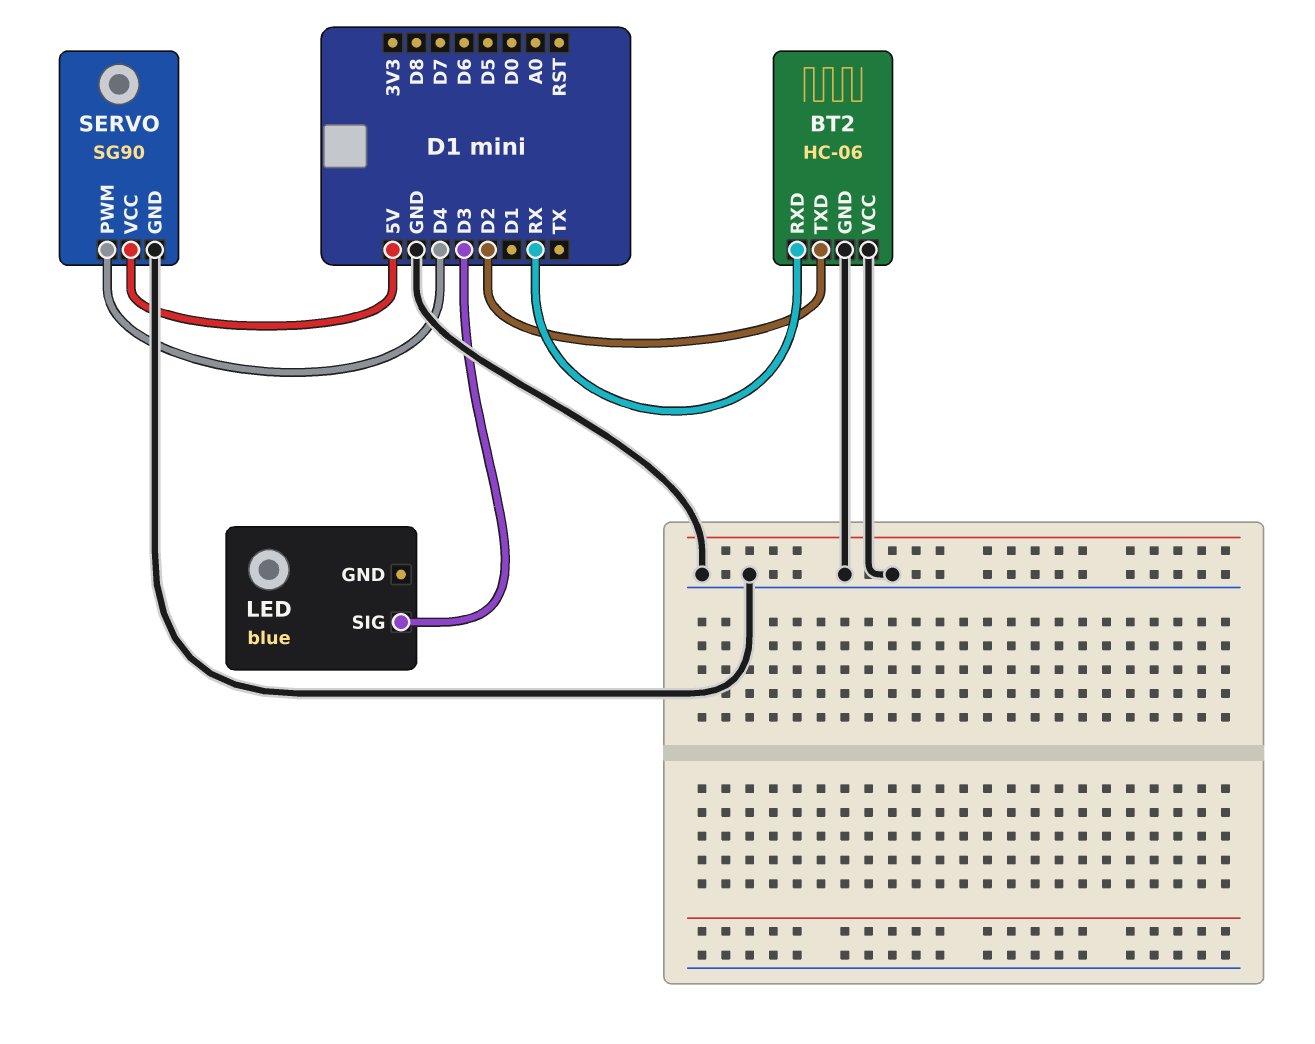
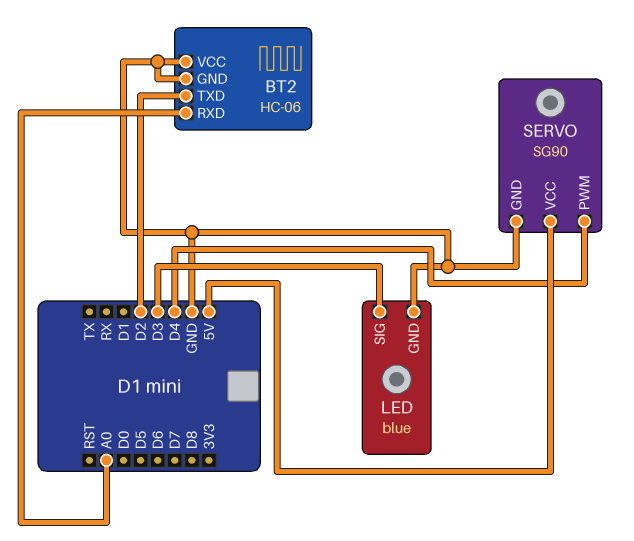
BT2 pin RXD: RX -> A0
LED pin GND: none -> GND

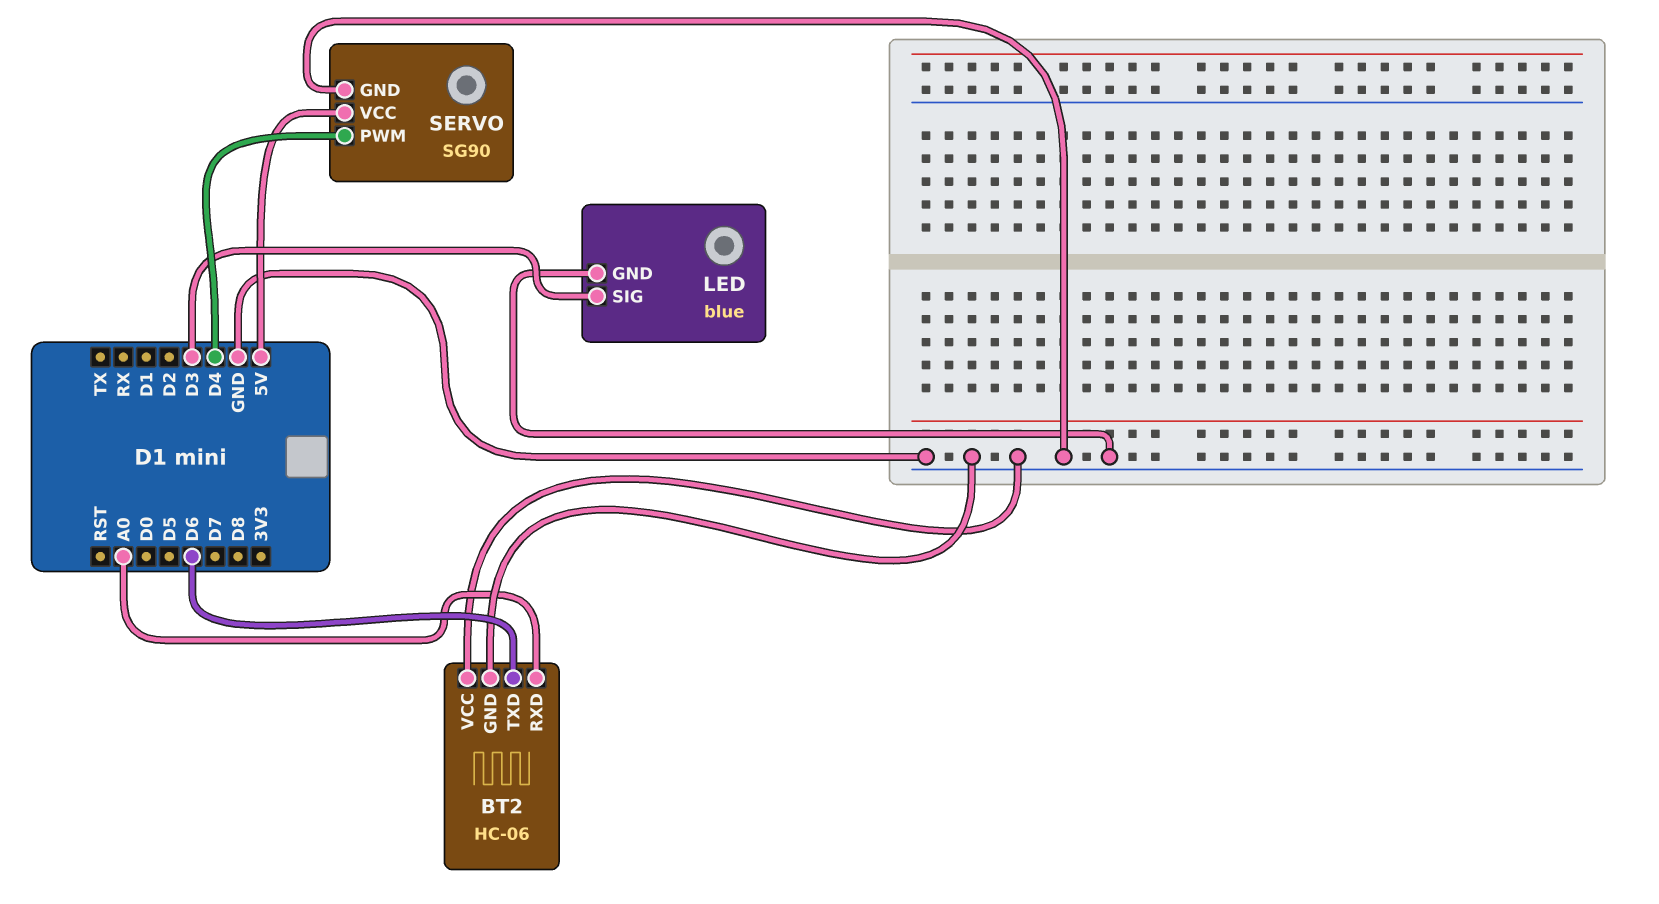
BT2 pin TXD: D2 -> D6

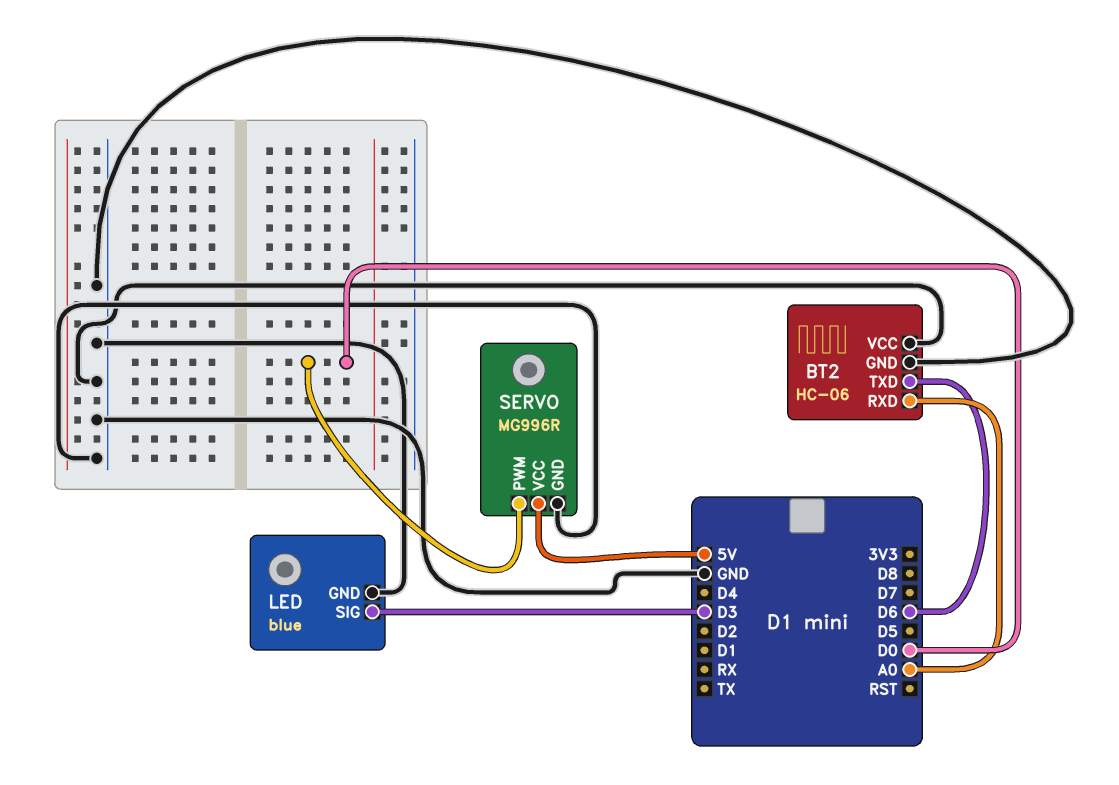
SERVO: SG90 -> MG996R
SERVO pin PWM: D4 -> D0

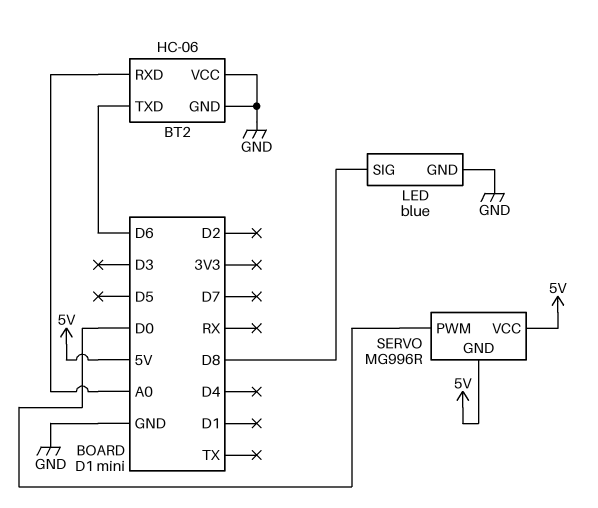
LED pin SIG: D3 -> D8
SERVO pin GND: GND -> 5V

